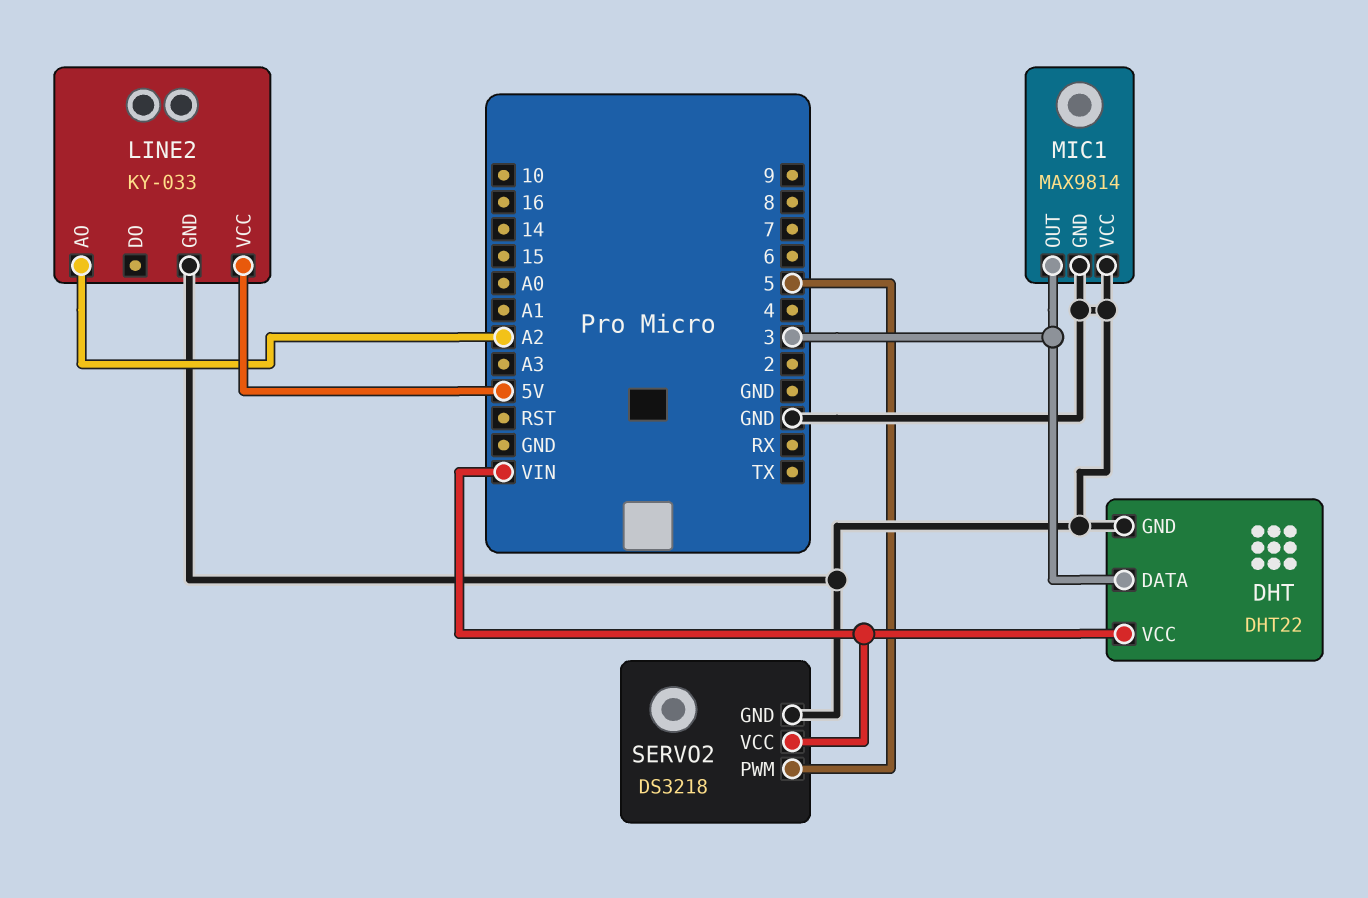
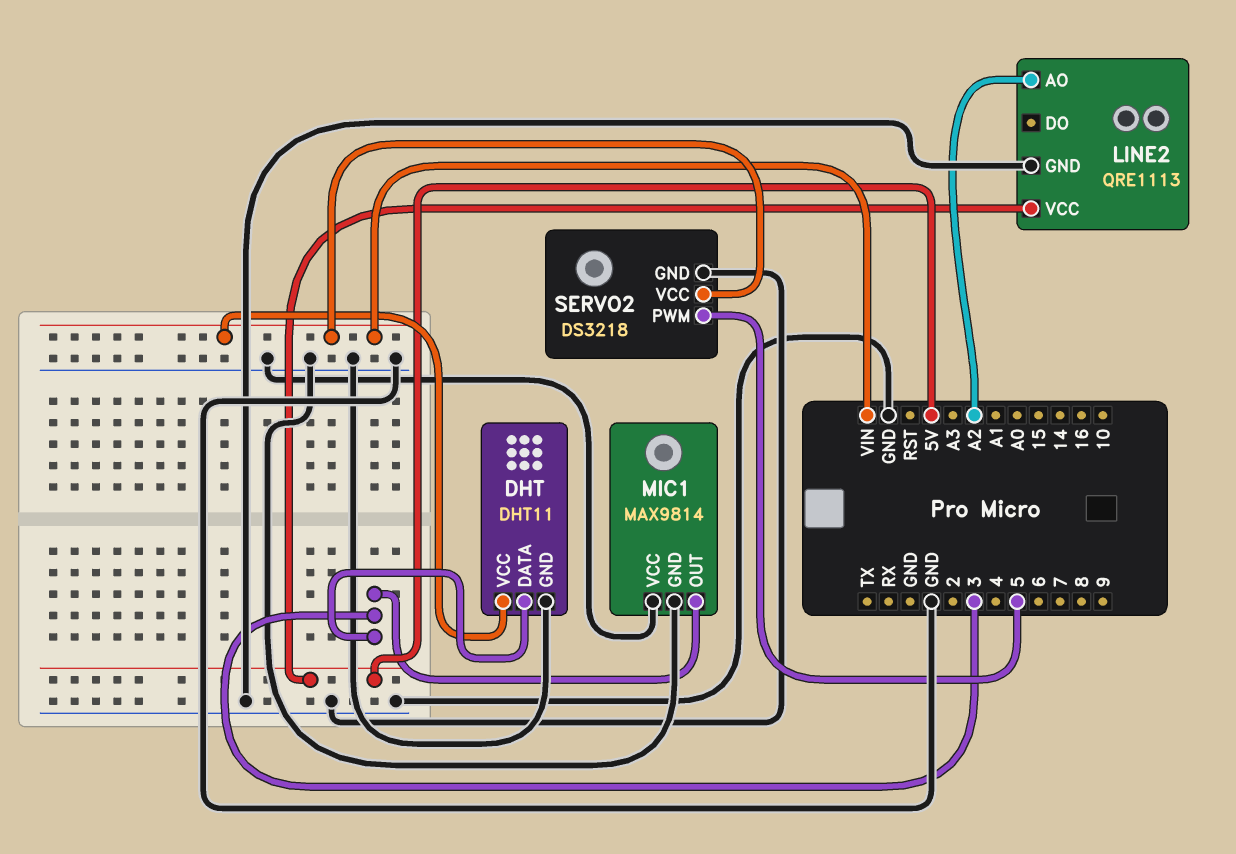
DHT: DHT22 -> DHT11
LINE2: KY-033 -> QRE1113

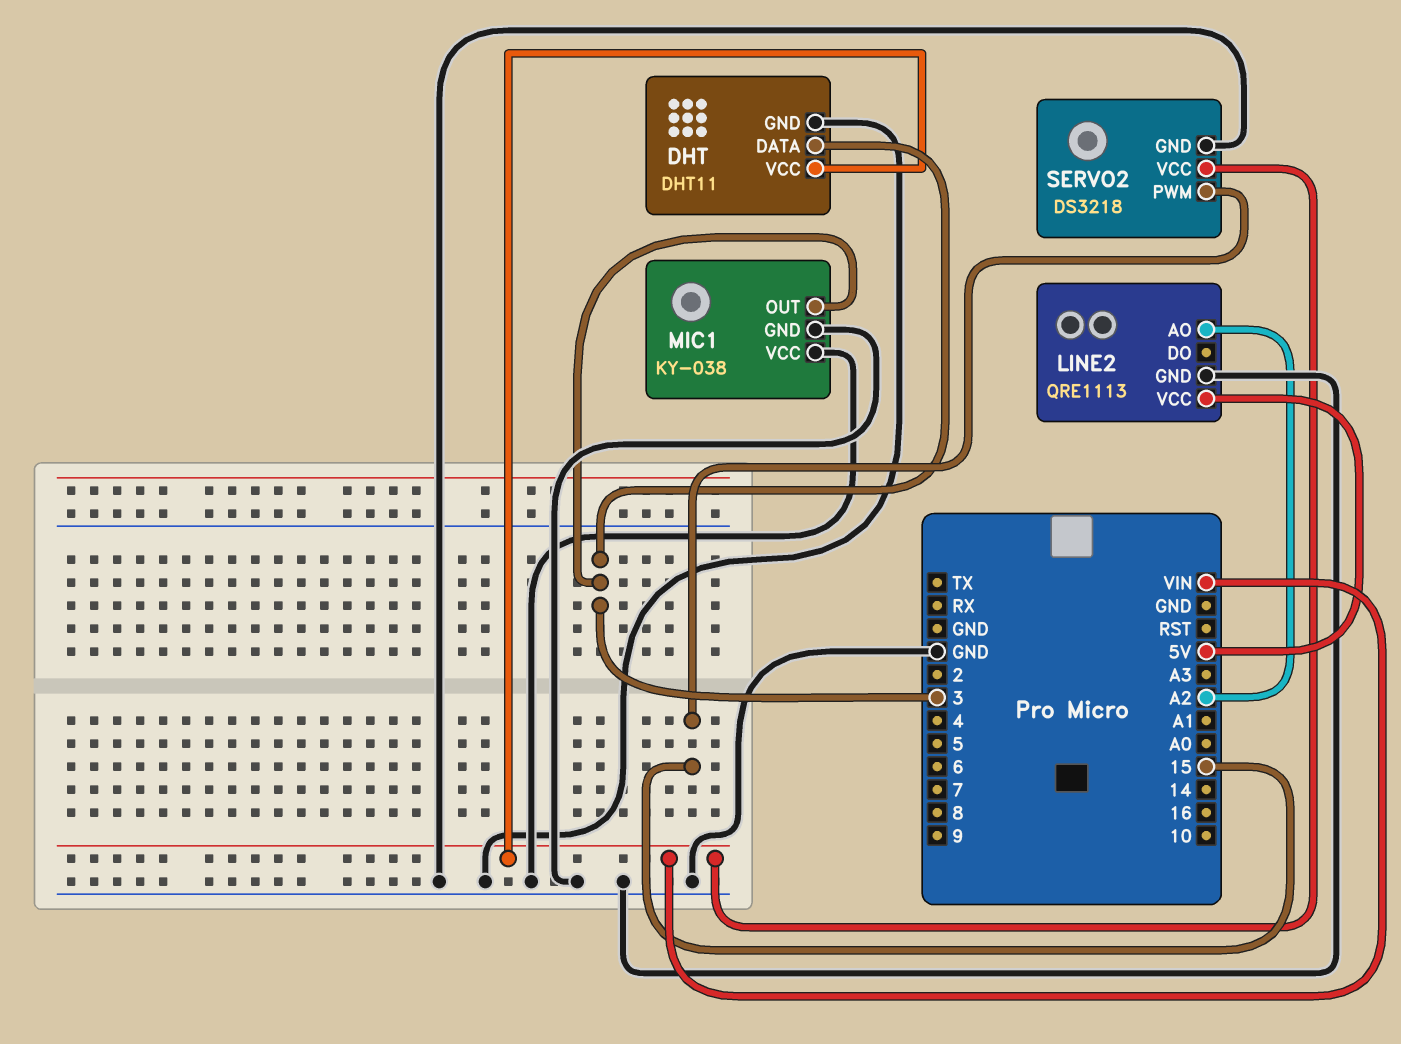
MIC1: MAX9814 -> KY-038
SERVO2 pin PWM: 5 -> 15

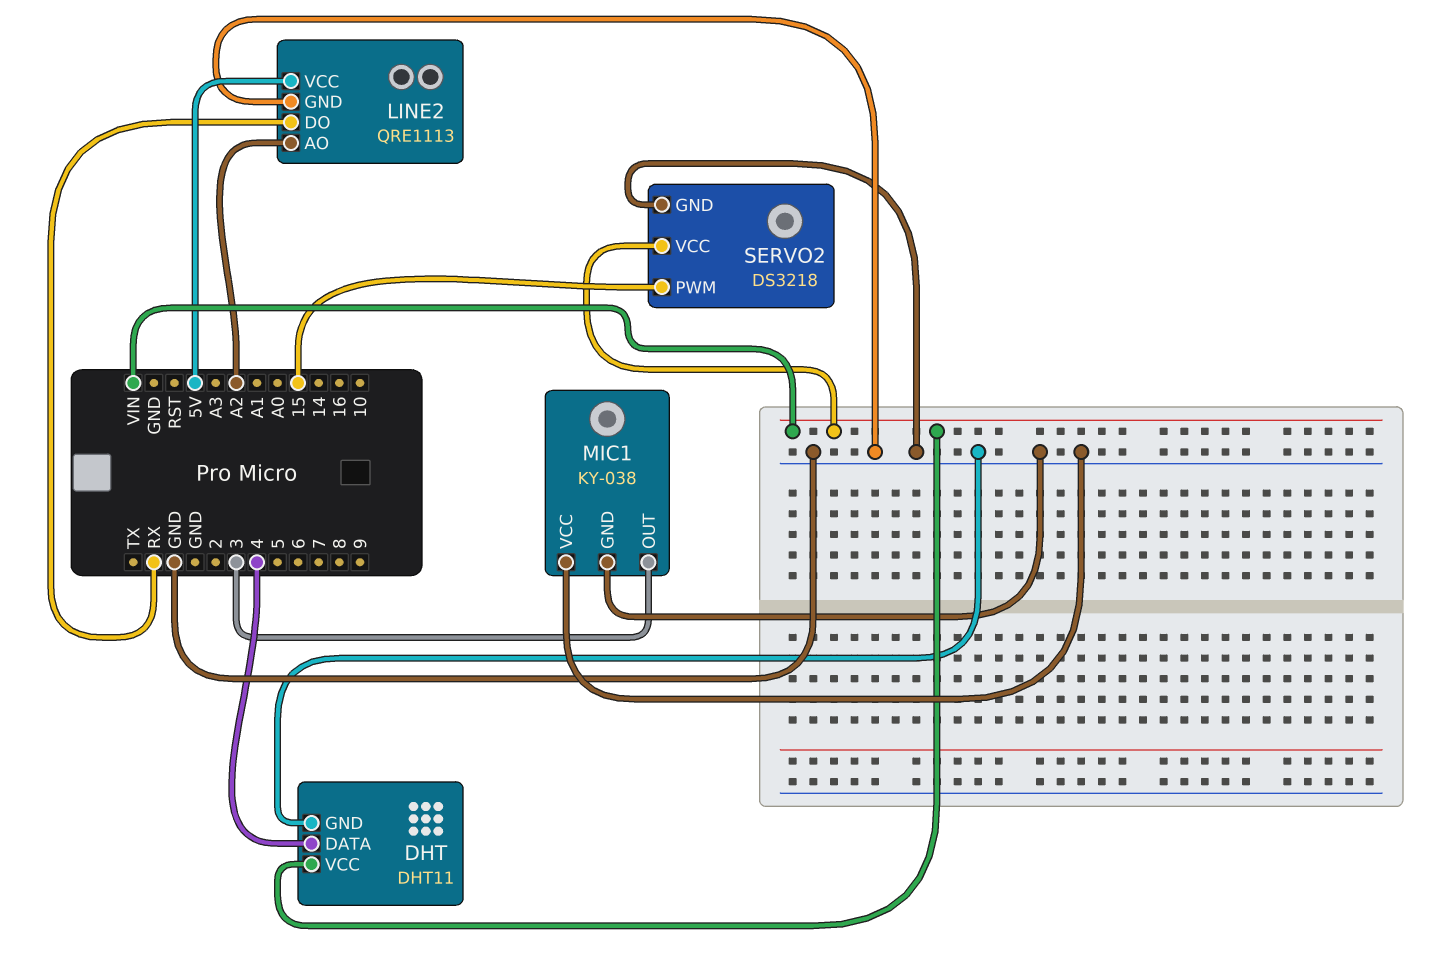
DHT pin DATA: 3 -> 4
LINE2 pin DO: none -> RX

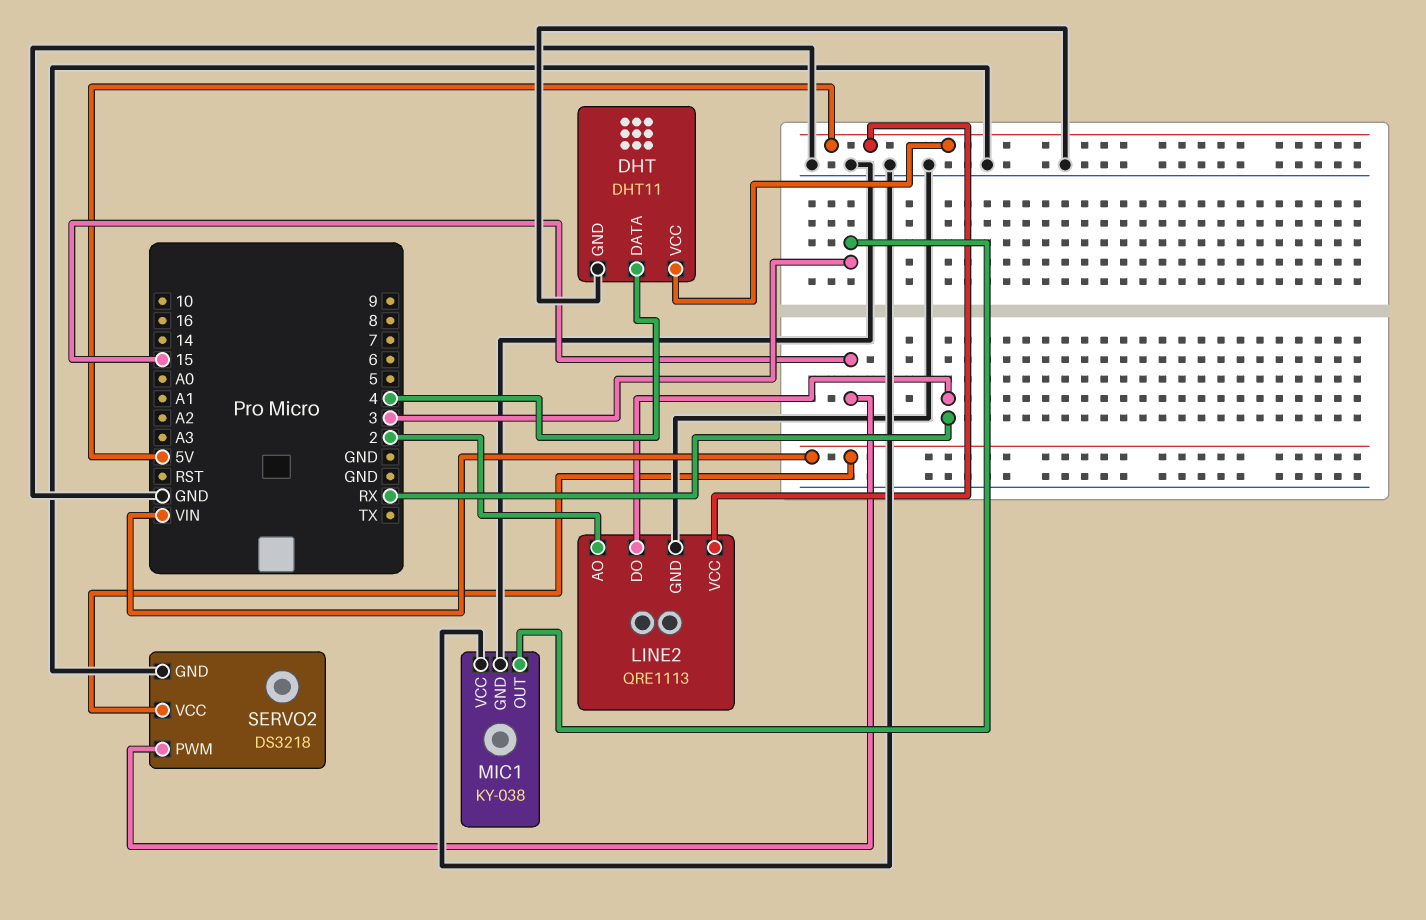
DHT pin VCC: VIN -> 5V
LINE2 pin AO: A2 -> 2

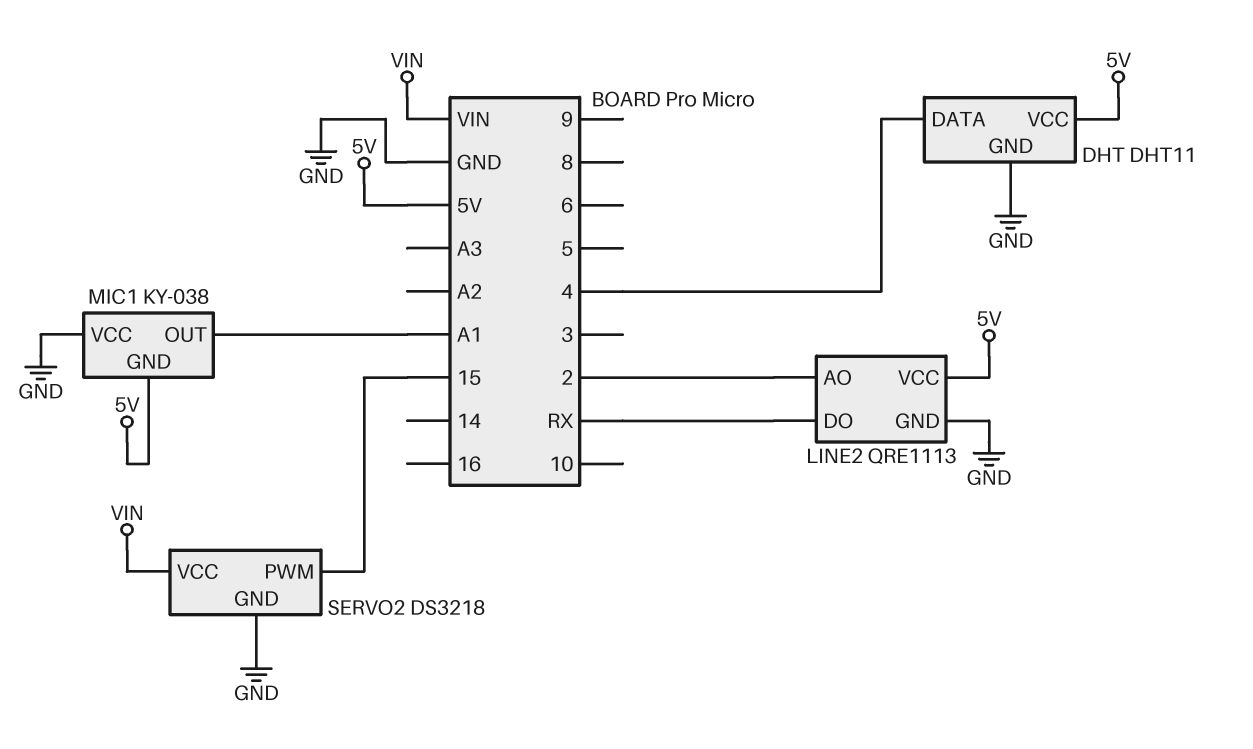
MIC1 pin GND: GND -> 5V
MIC1 pin OUT: 3 -> A1

